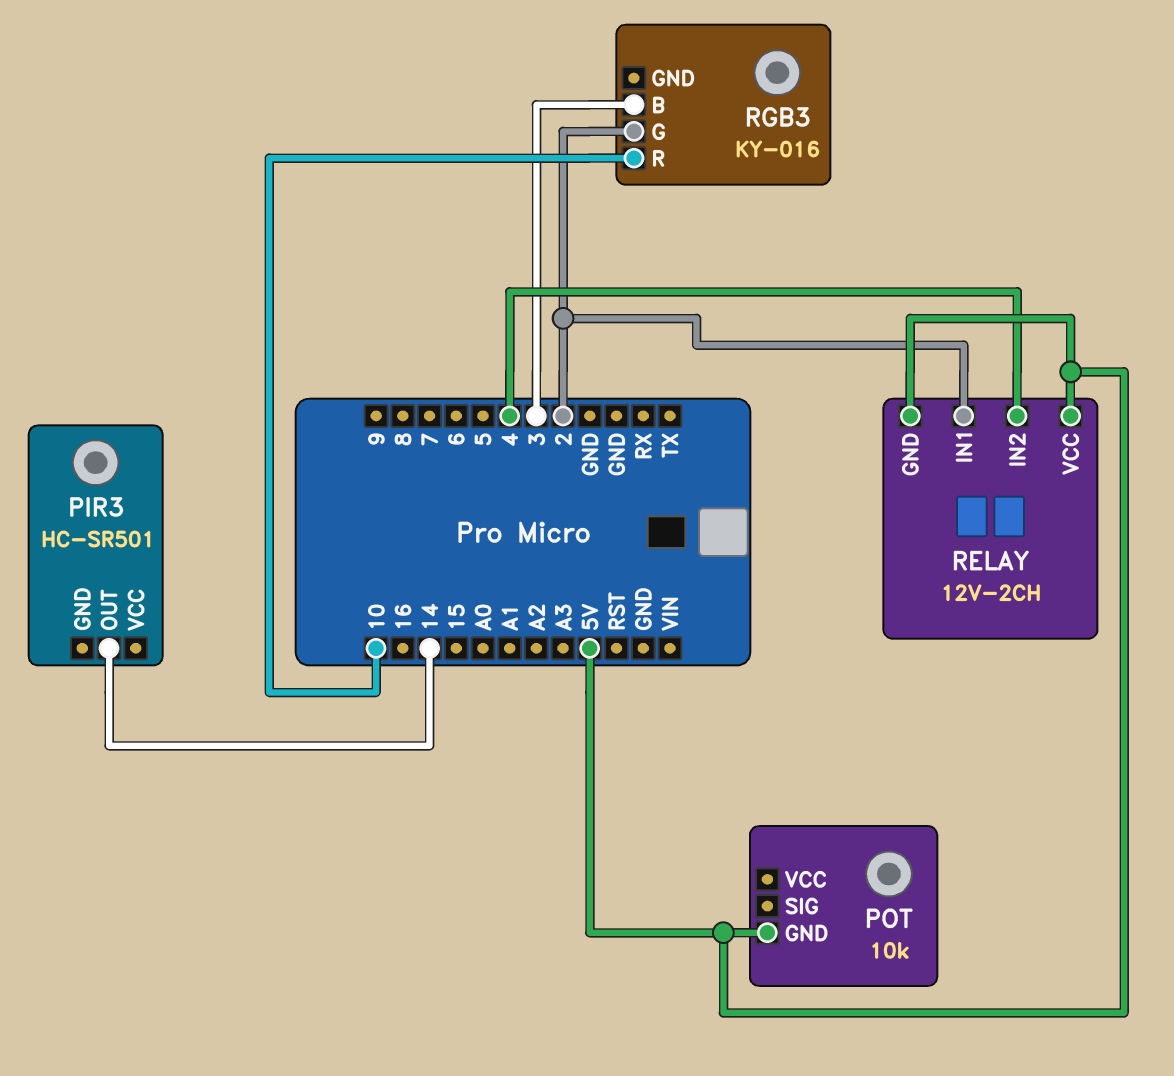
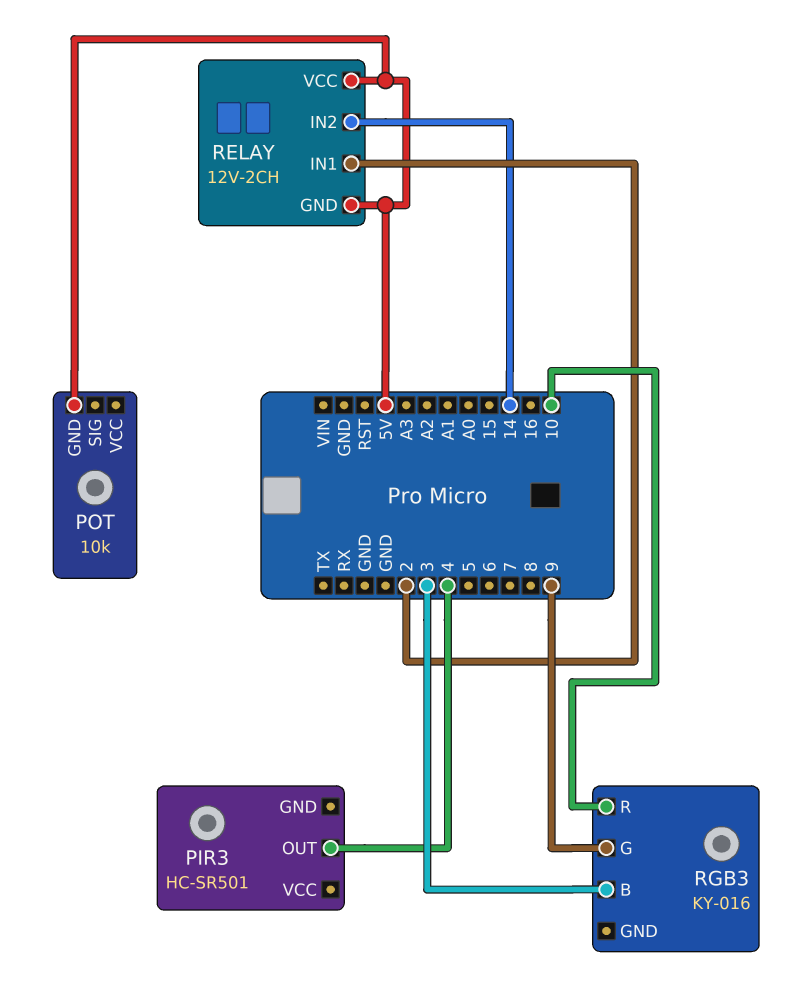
PIR3 pin OUT: 14 -> 4
RELAY pin IN2: 4 -> 14
RGB3 pin G: 2 -> 9

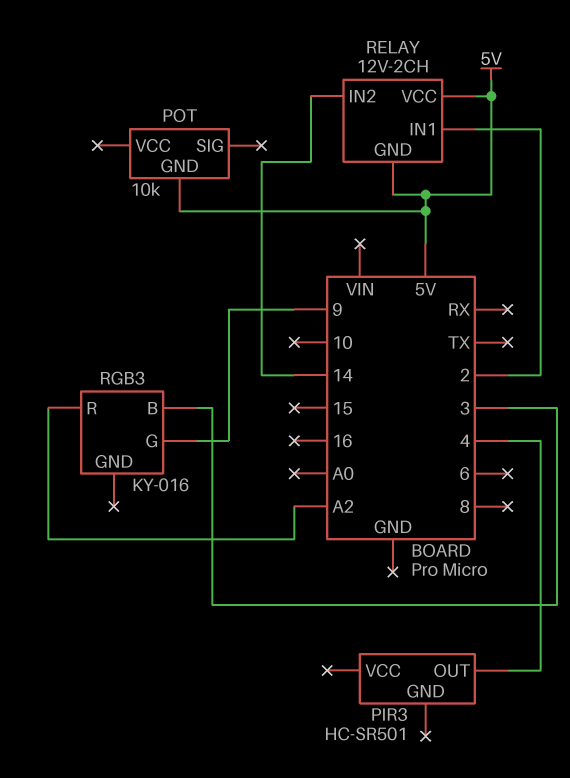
RGB3 pin R: 10 -> A2

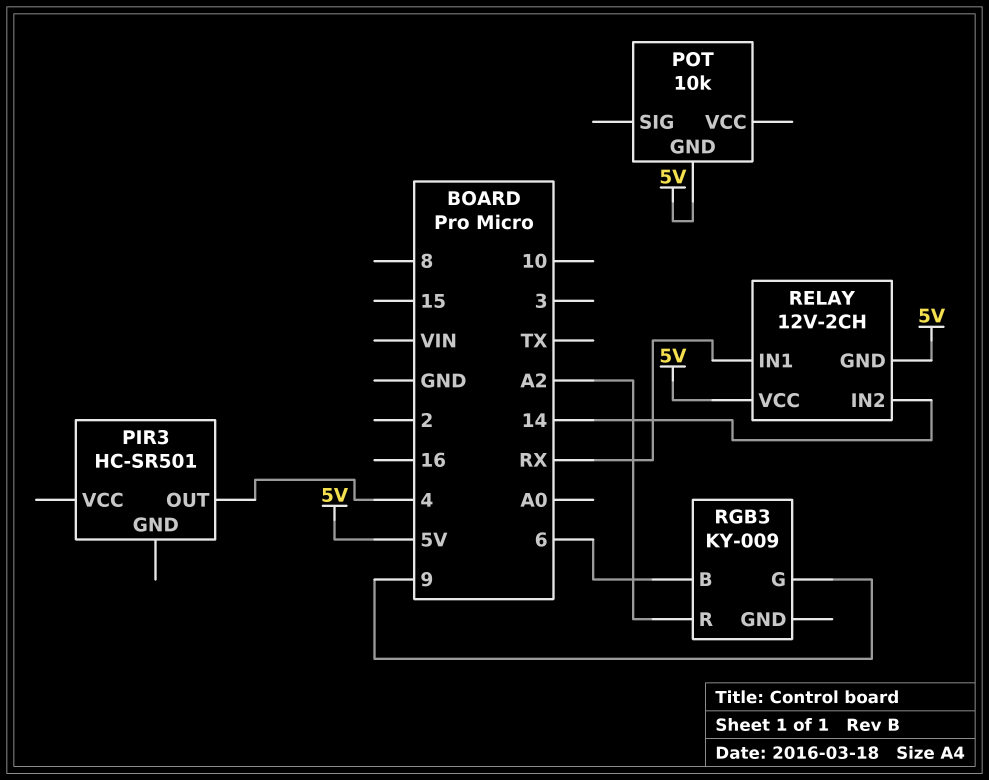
RELAY pin IN1: 2 -> RX
RGB3: KY-016 -> KY-009
RGB3 pin B: 3 -> 6

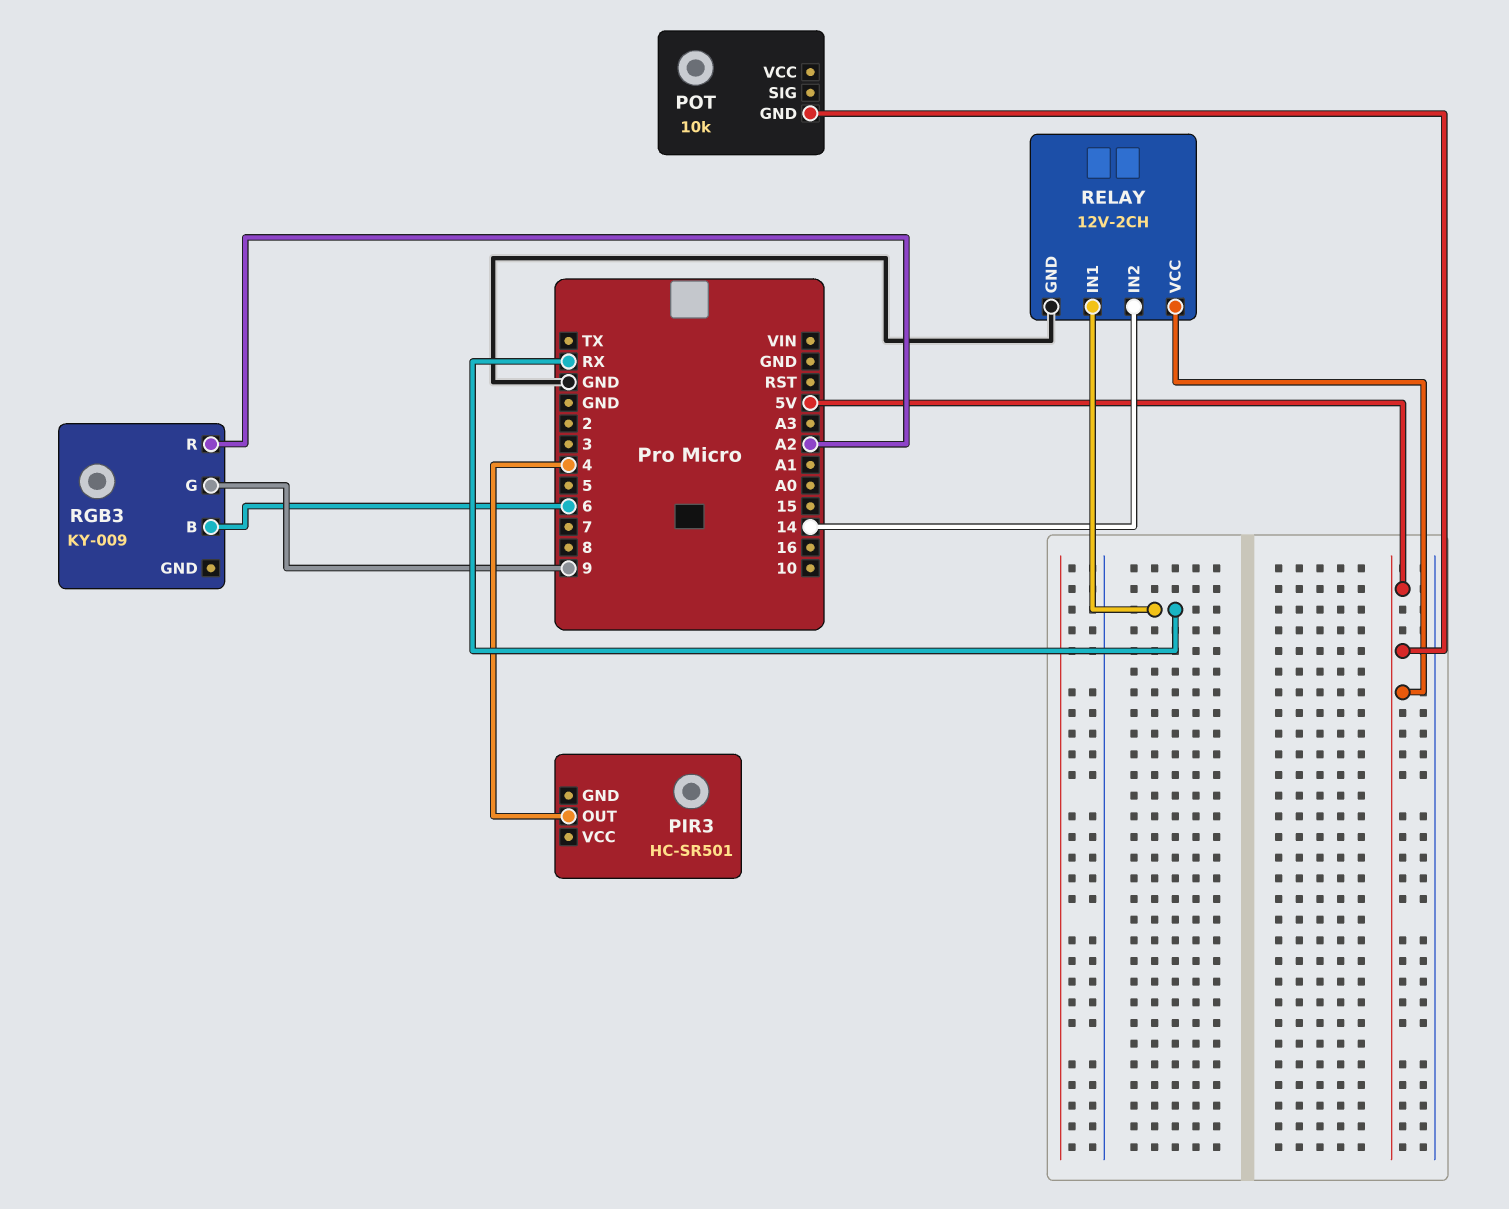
RELAY pin GND: 5V -> GND

